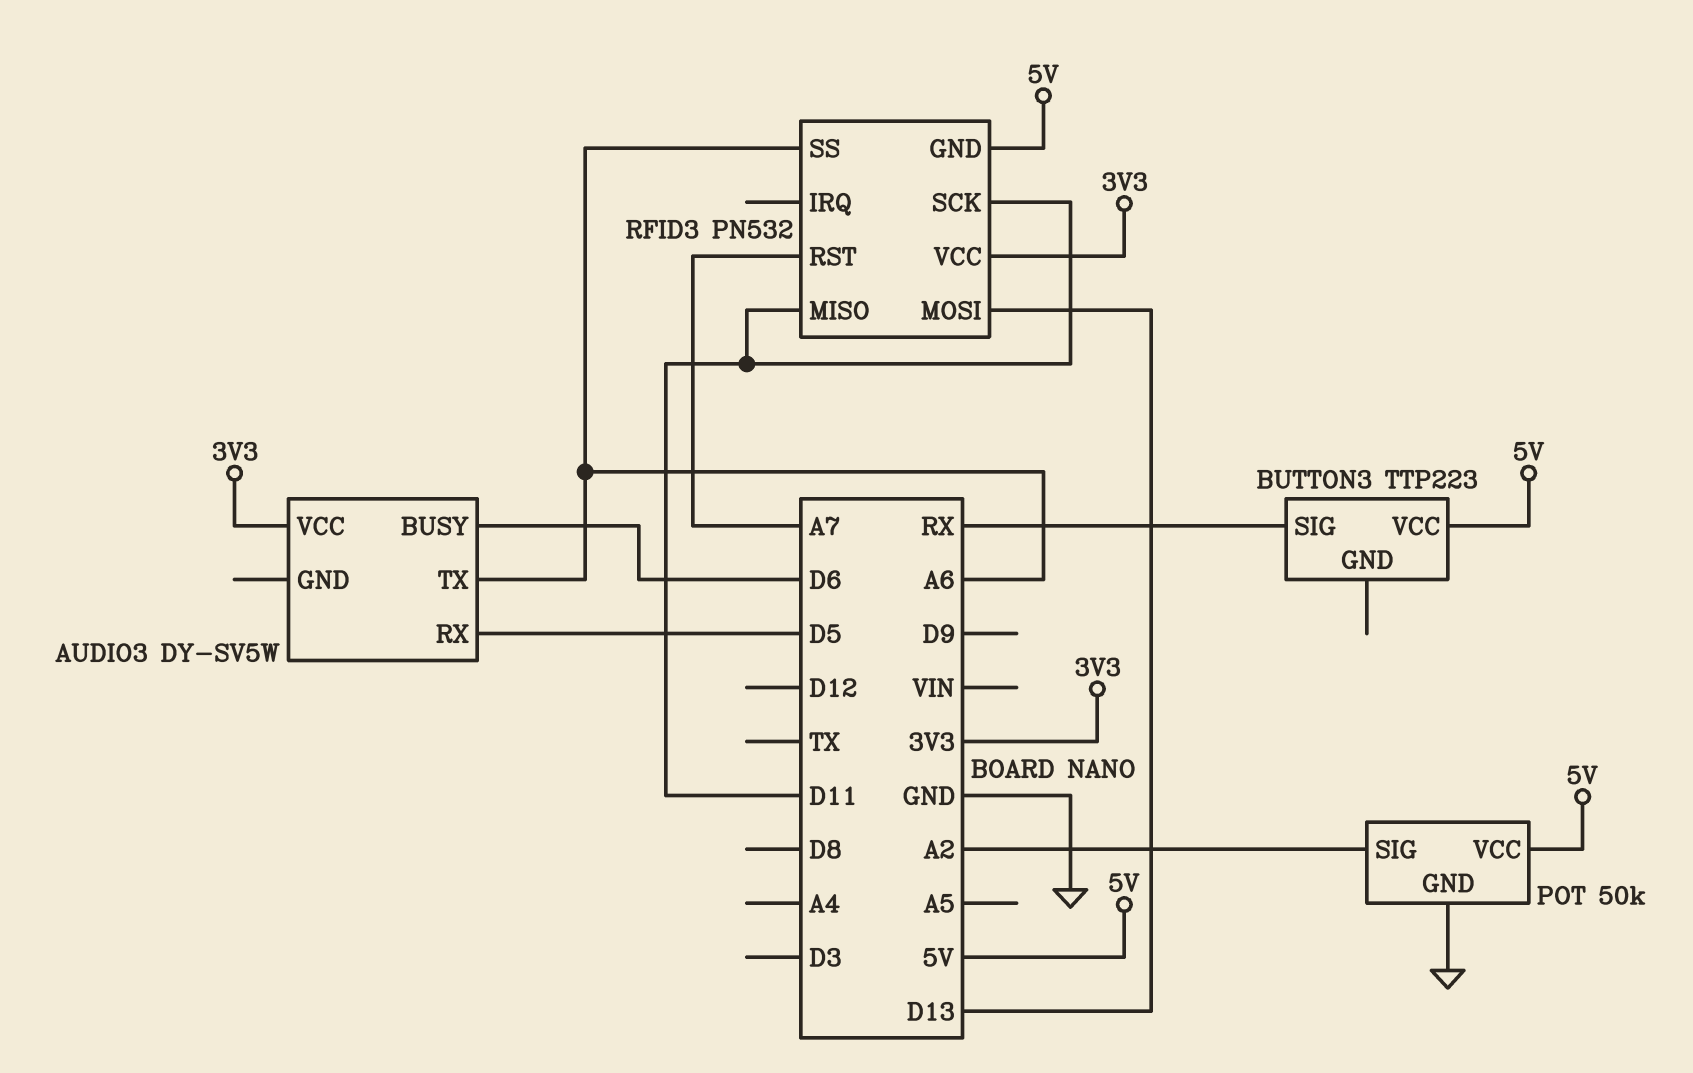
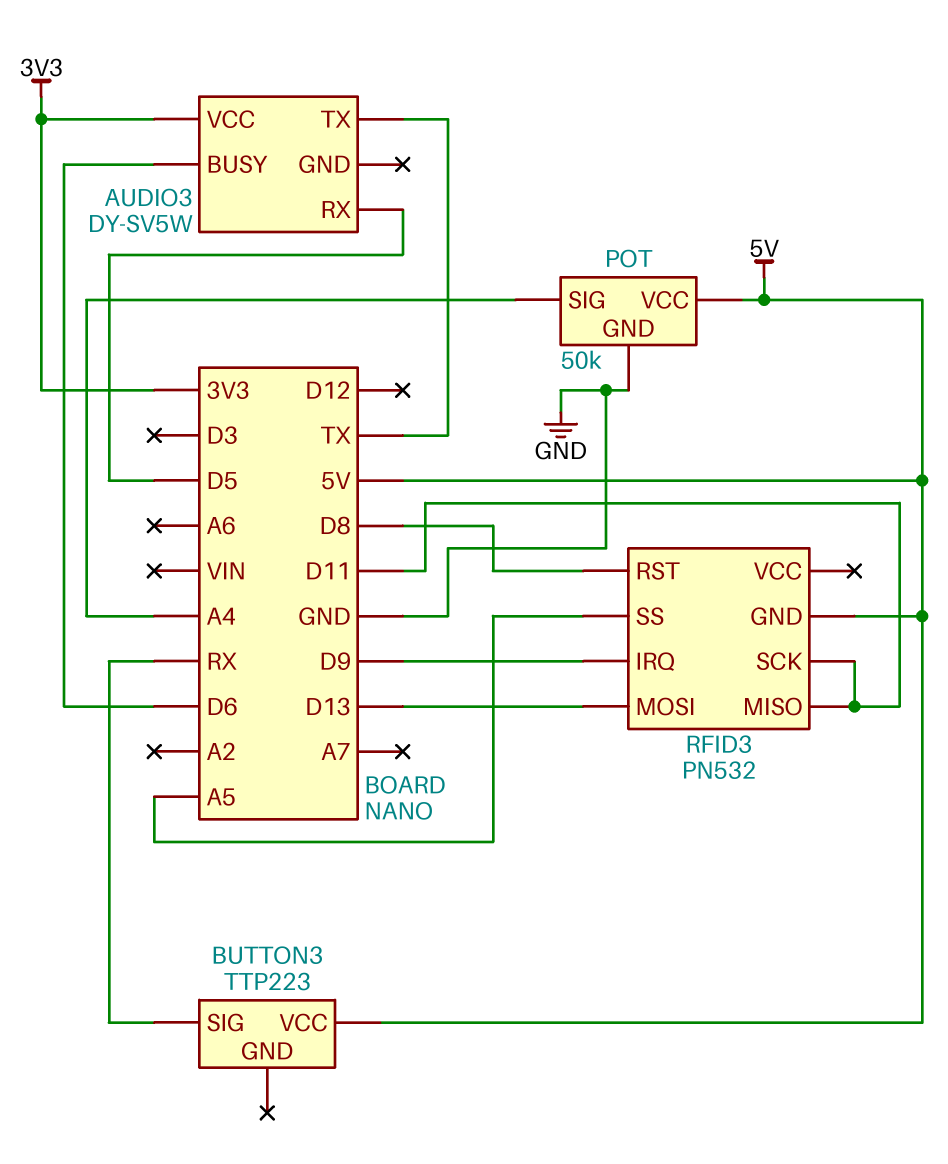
AUDIO3 pin TX: A6 -> TX
POT pin SIG: A2 -> A4
RFID3 pin IRQ: none -> D9
RFID3 pin RST: A7 -> D8
RFID3 pin SS: A6 -> A5
RFID3 pin VCC: 3V3 -> none

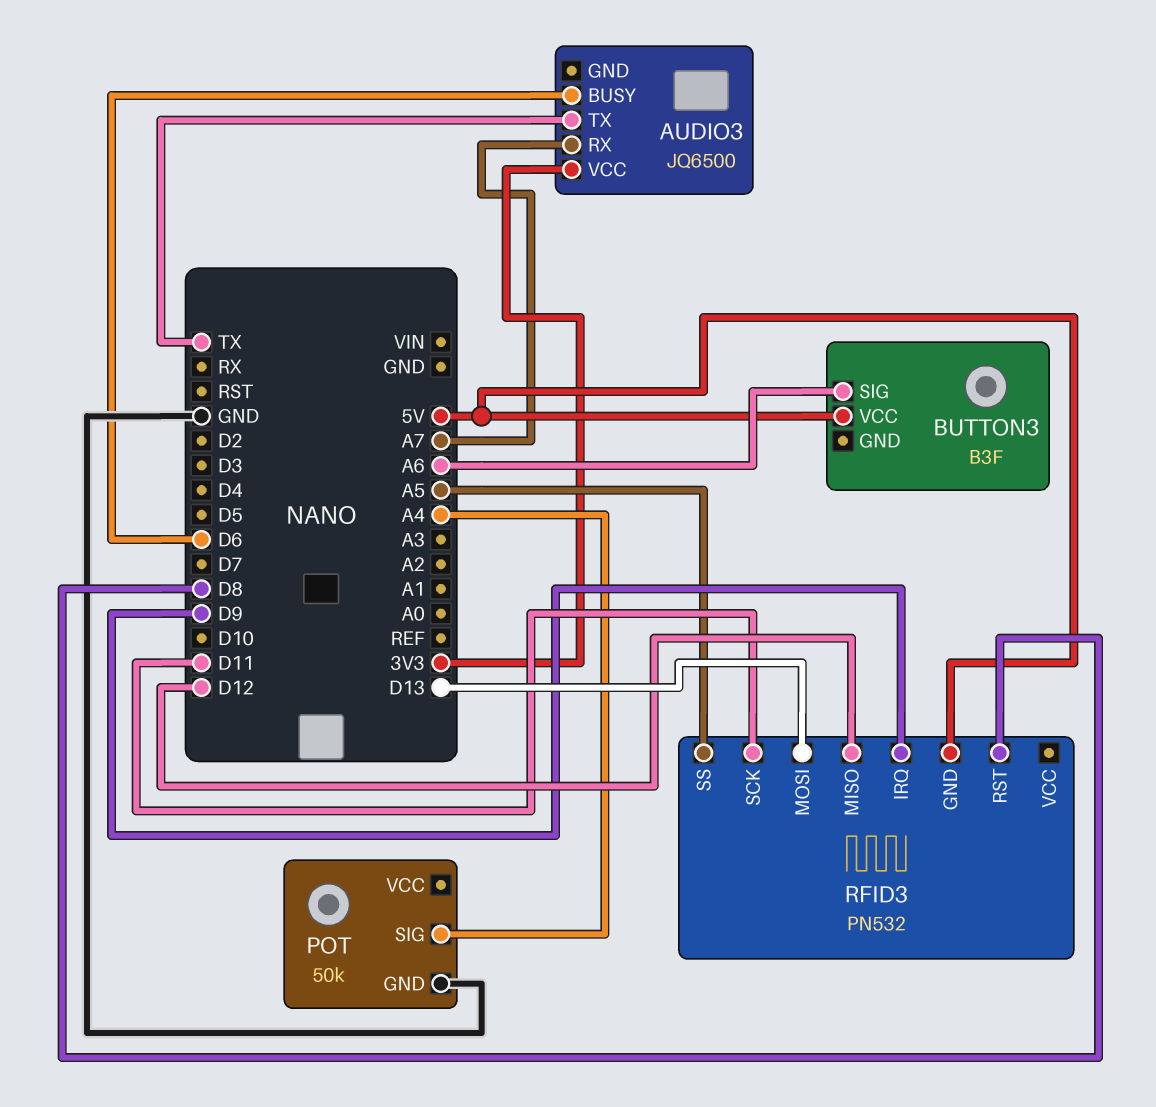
AUDIO3: DY-SV5W -> JQ6500
AUDIO3 pin RX: D5 -> A7
BUTTON3: TTP223 -> B3F
BUTTON3 pin SIG: RX -> A6
POT pin VCC: 5V -> none
RFID3 pin MISO: D11 -> D12

